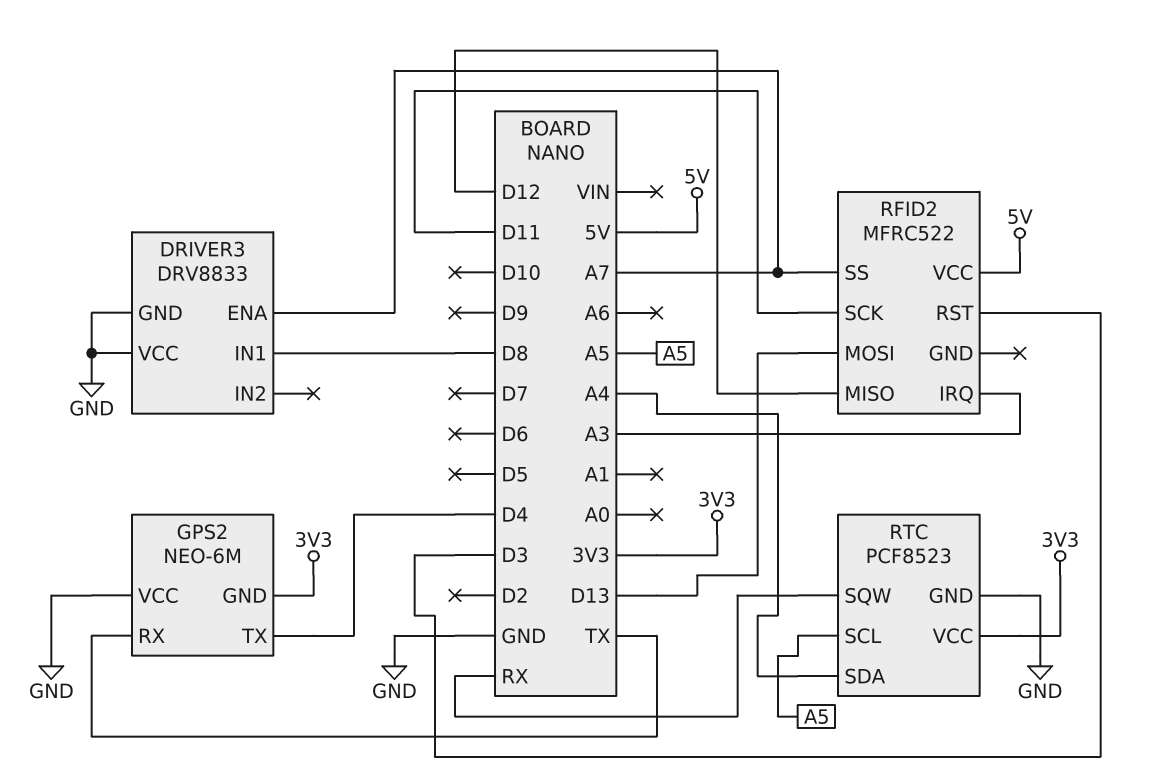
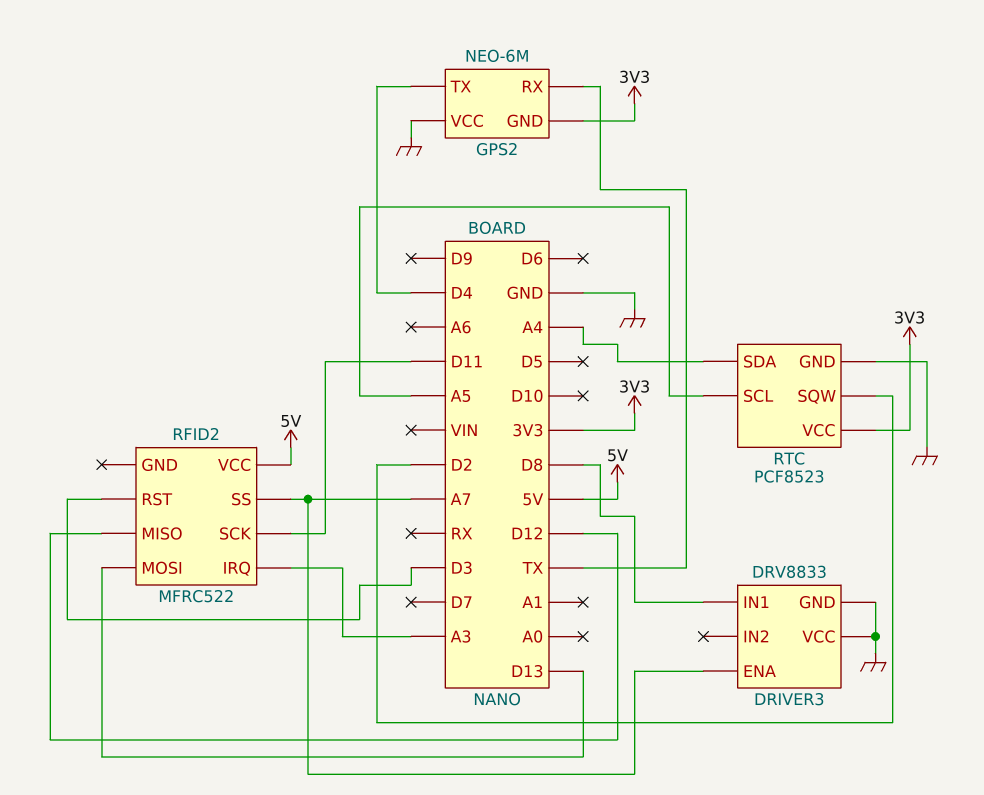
RTC pin SQW: RX -> D2

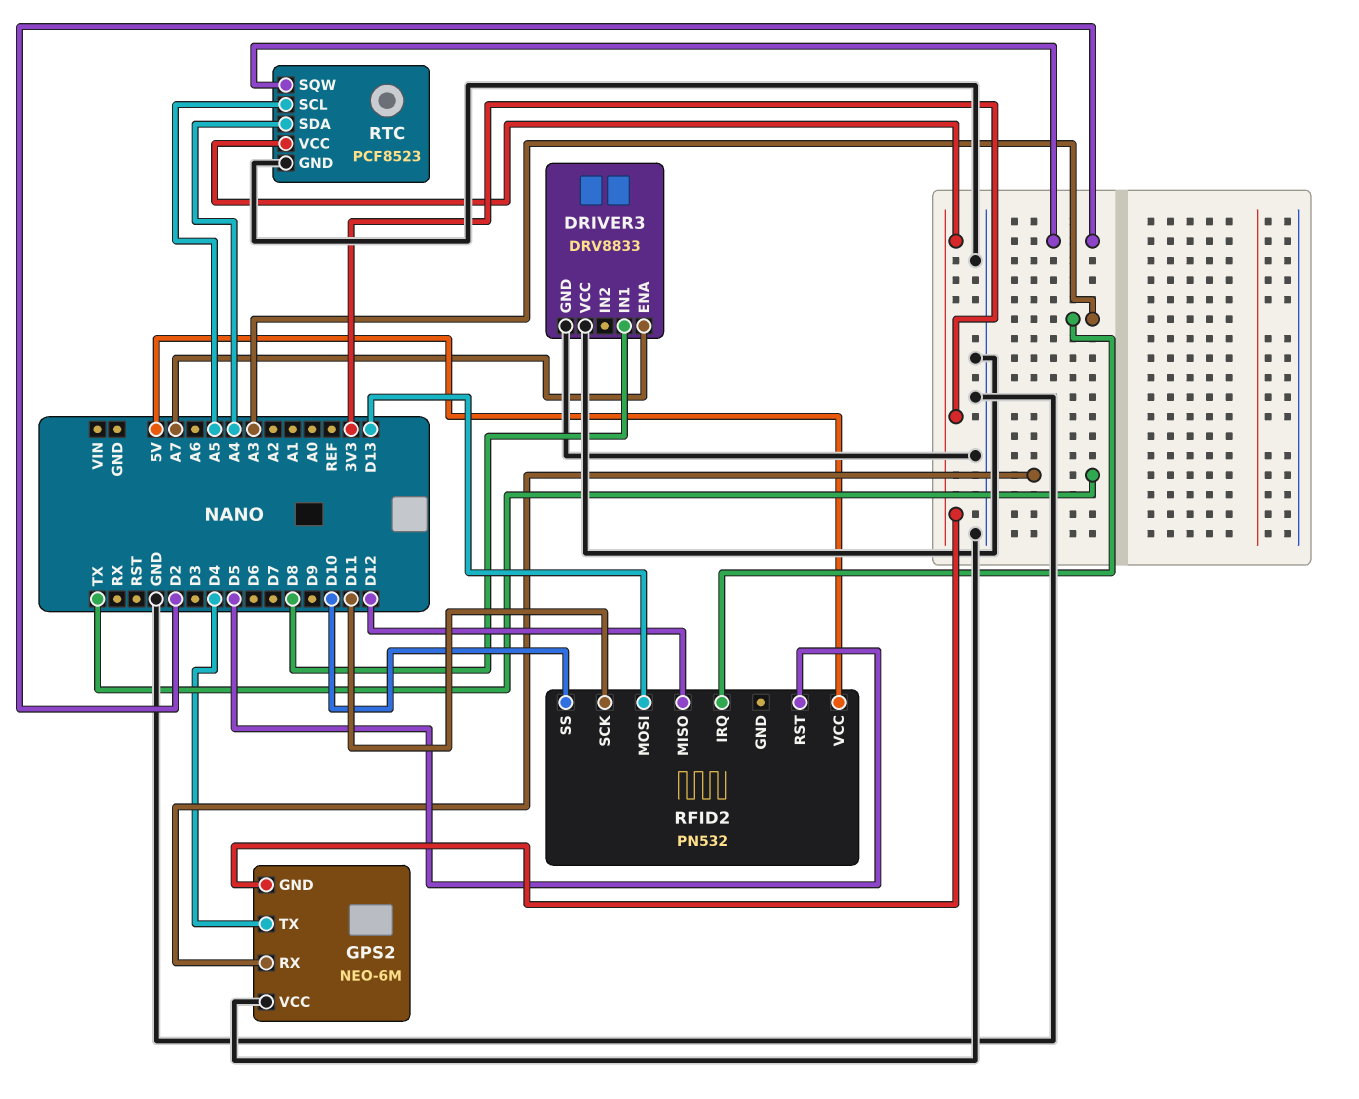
RFID2: MFRC522 -> PN532
RFID2 pin RST: D3 -> D5
RFID2 pin SS: A7 -> D10

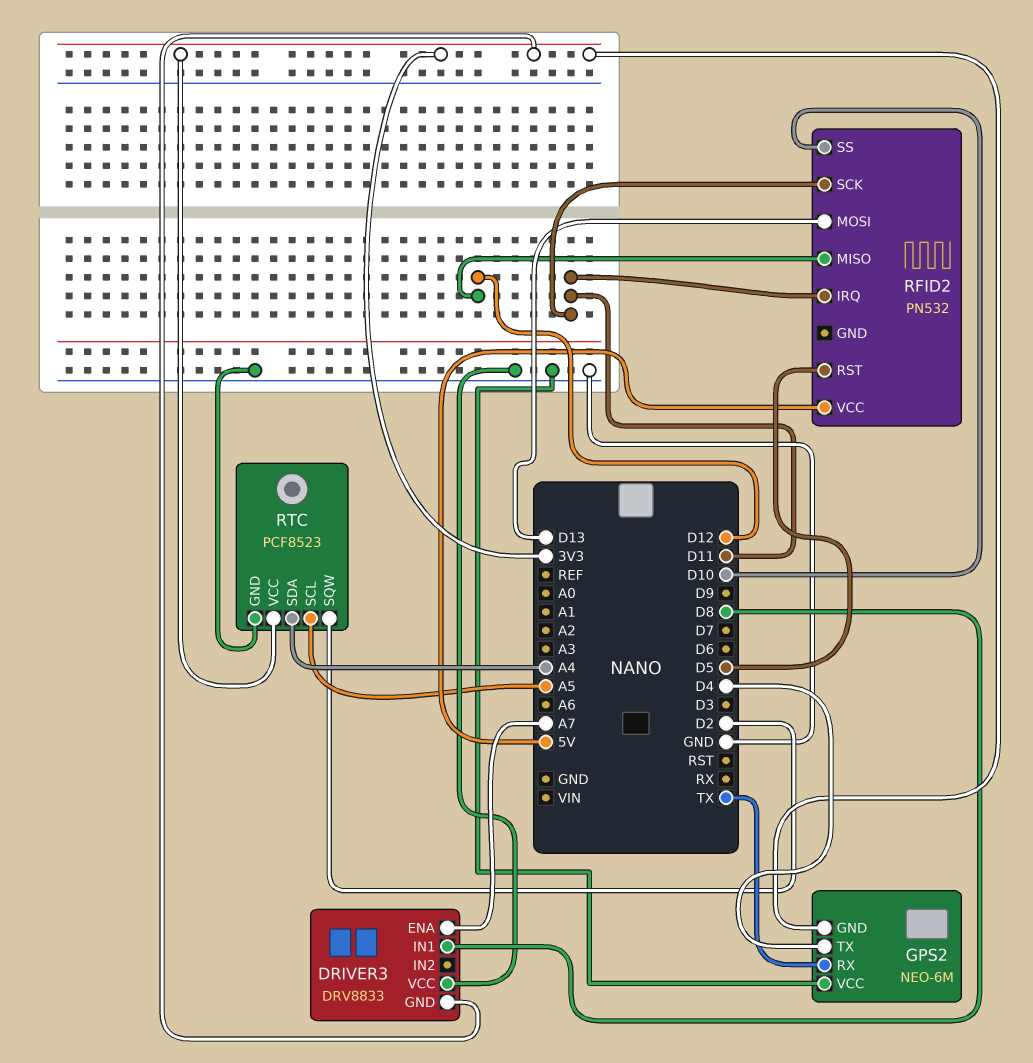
DRIVER3 pin GND: GND -> 3V3
RFID2 pin IRQ: A3 -> D11

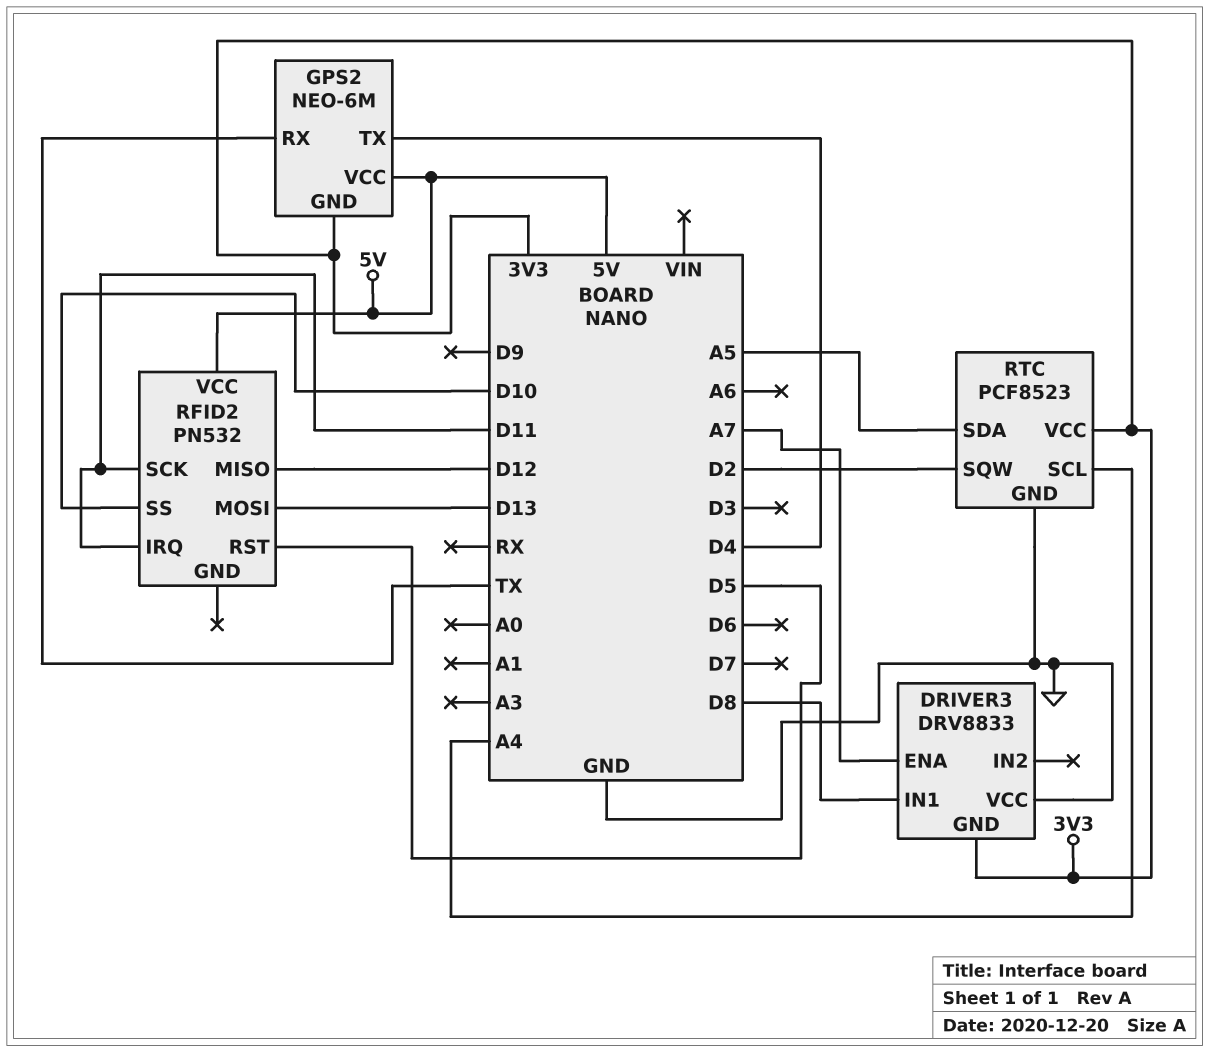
GPS2 pin VCC: GND -> 5V
RTC pin SCL: A5 -> A4
RTC pin SDA: A4 -> A5

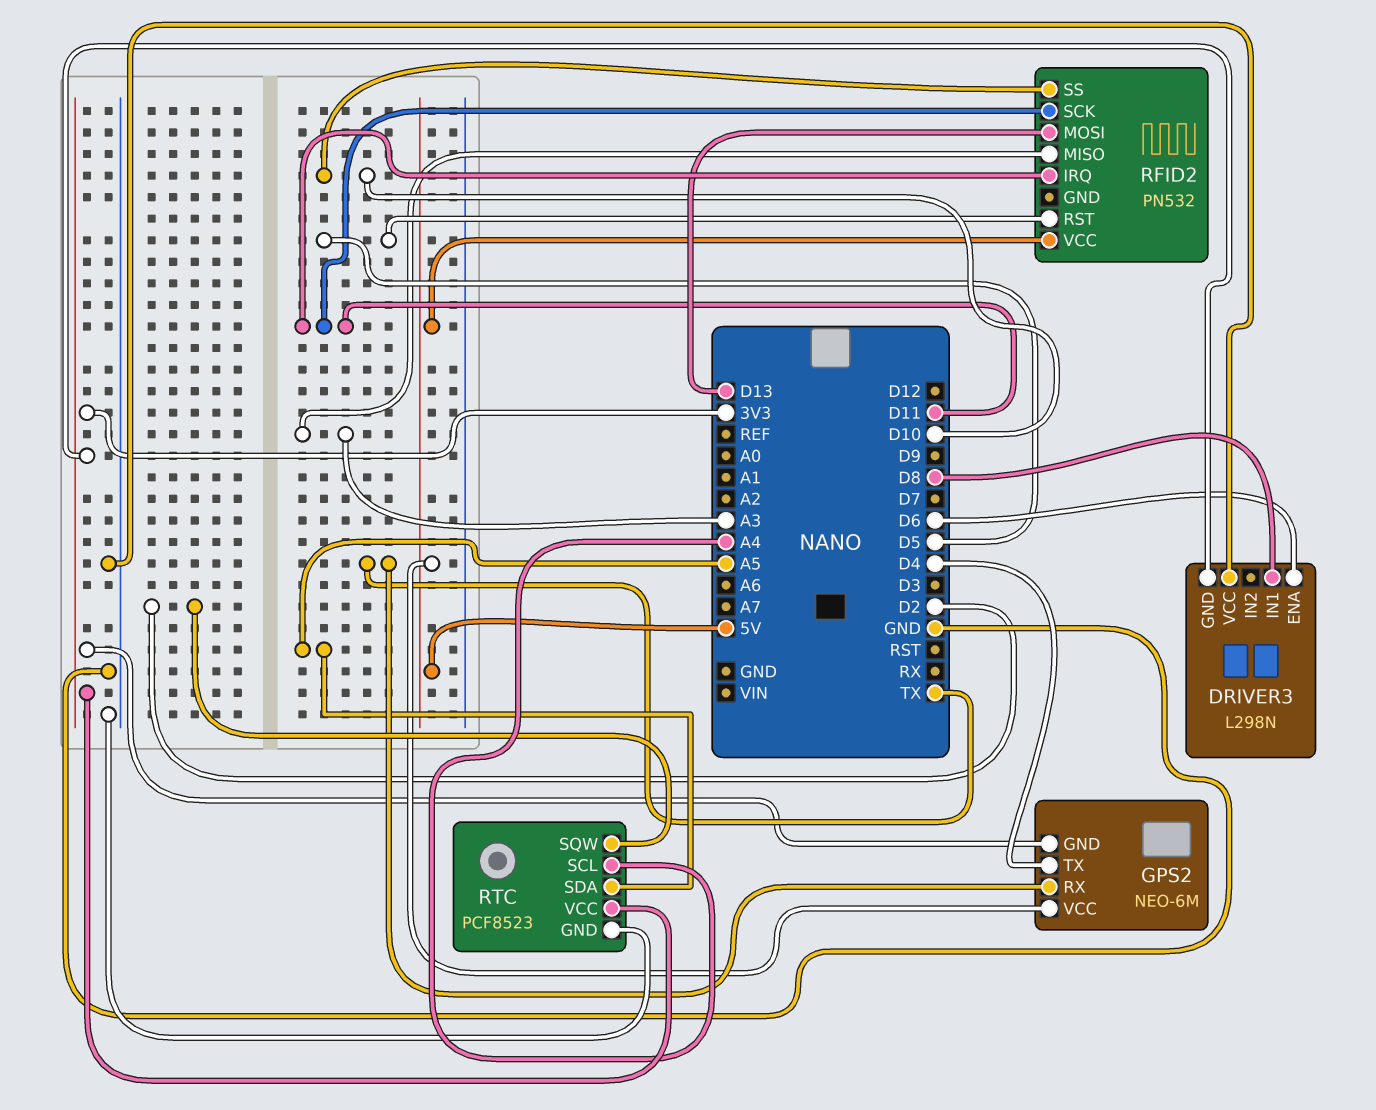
DRIVER3: DRV8833 -> L298N
DRIVER3 pin ENA: A7 -> D6
RFID2 pin MISO: D12 -> A3

